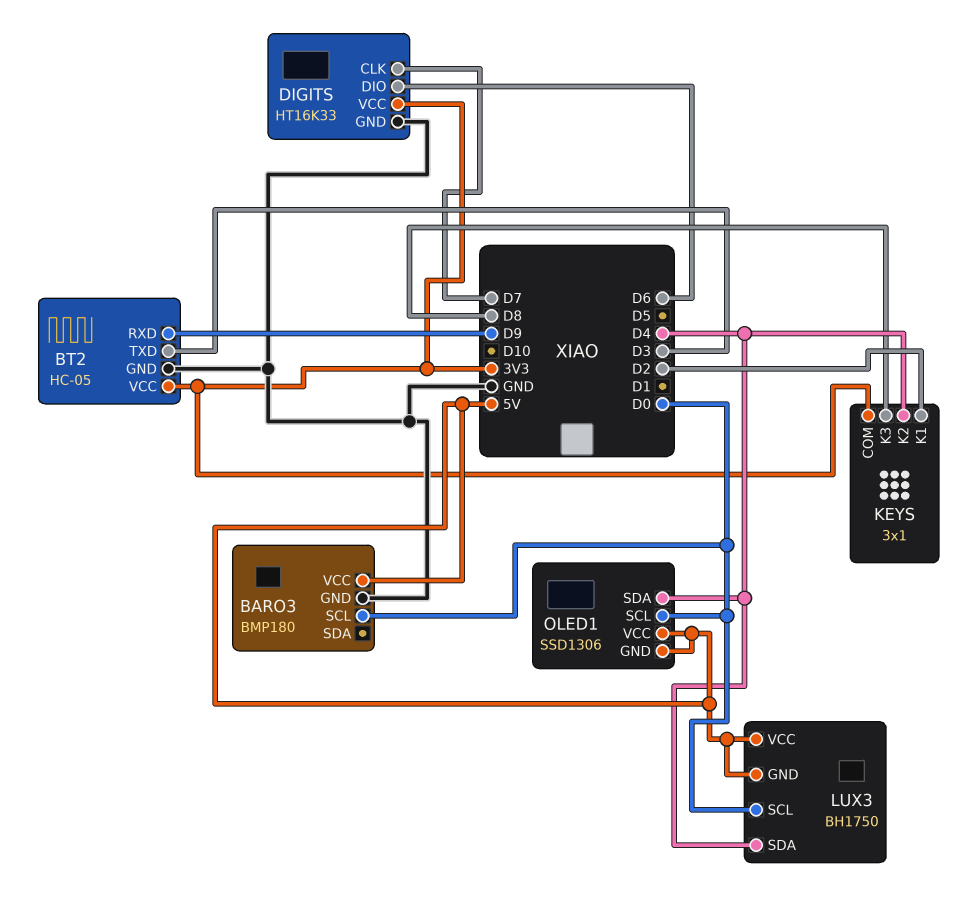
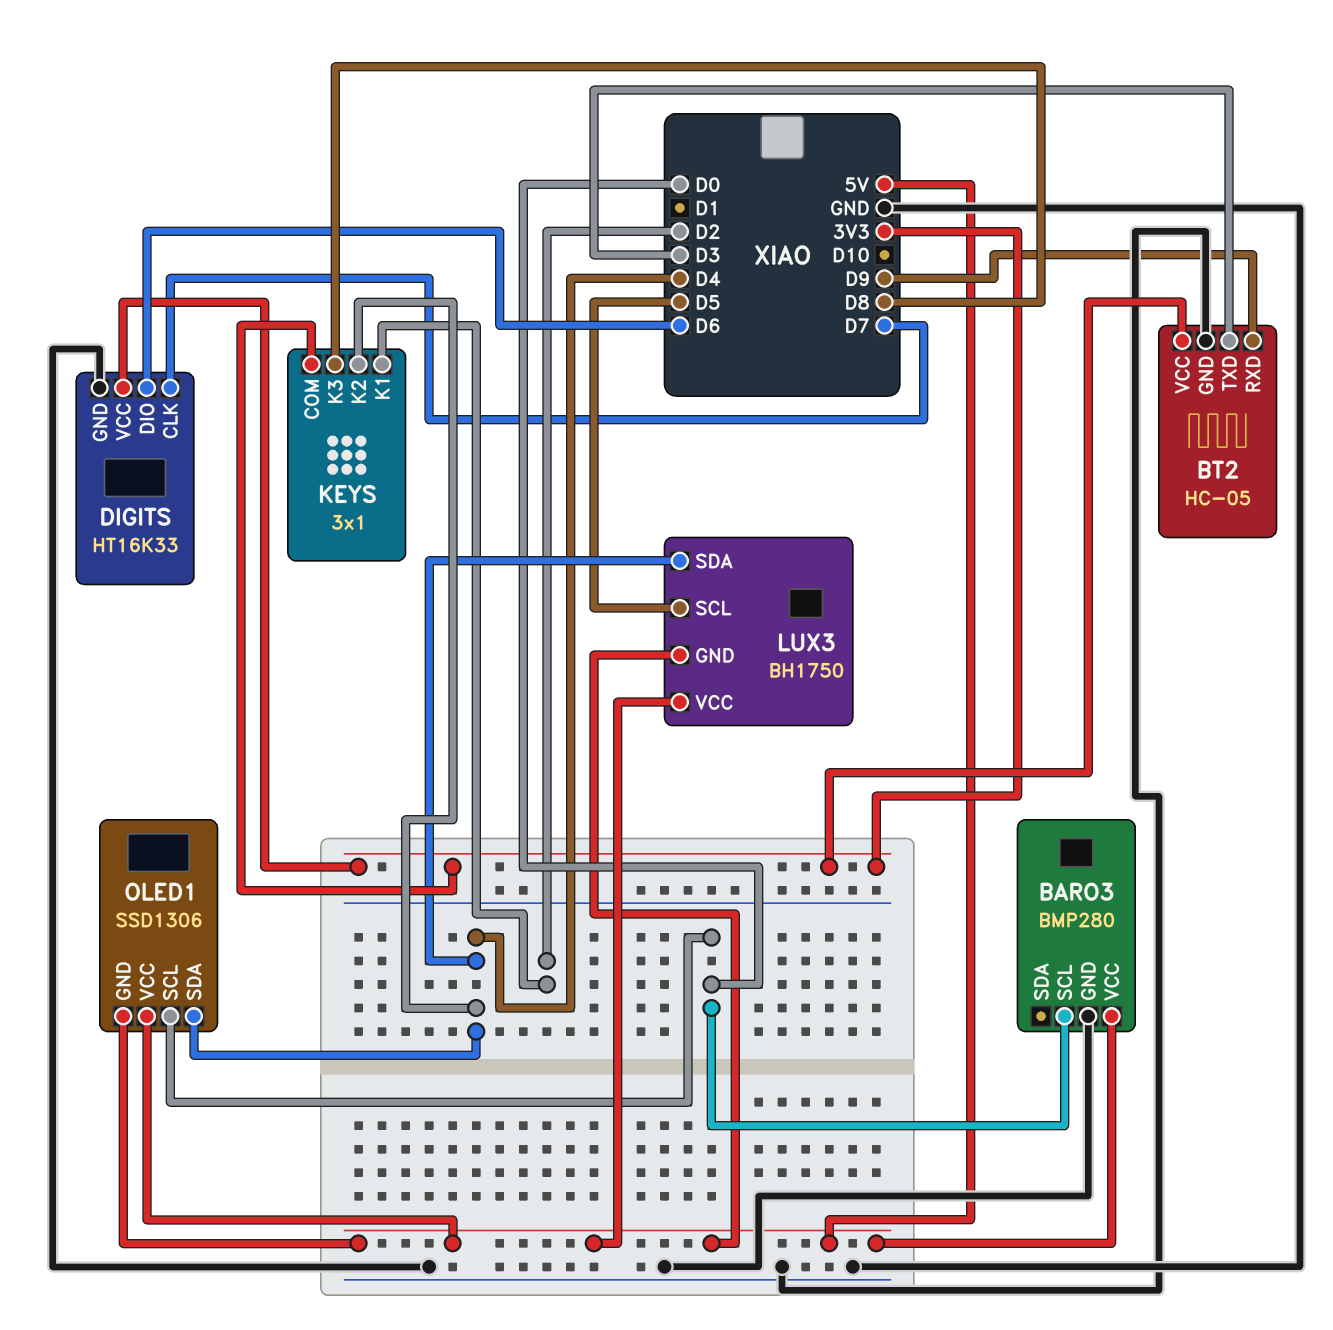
BARO3: BMP180 -> BMP280
LUX3 pin SCL: D0 -> D5

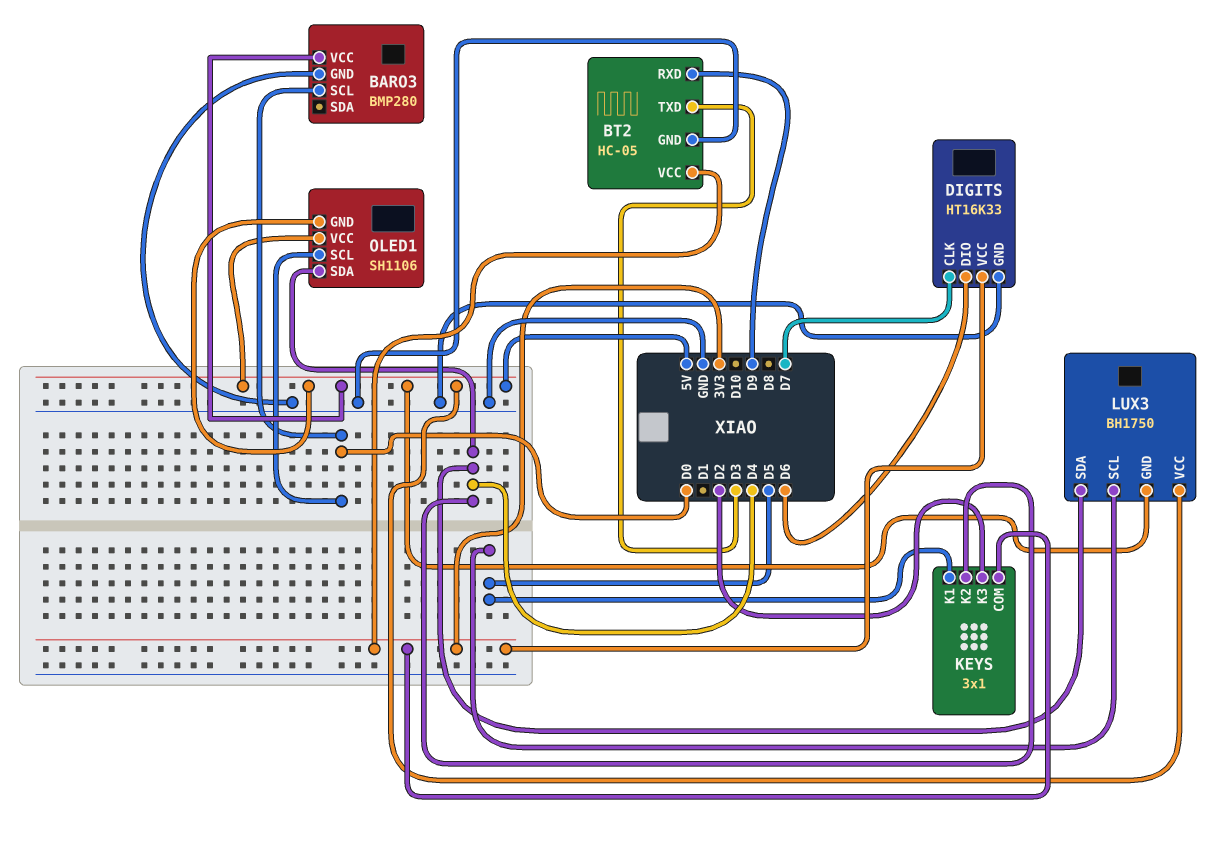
KEYS pin K1: D2 -> D5
KEYS pin K3: D8 -> D2
OLED1: SSD1306 -> SH1106

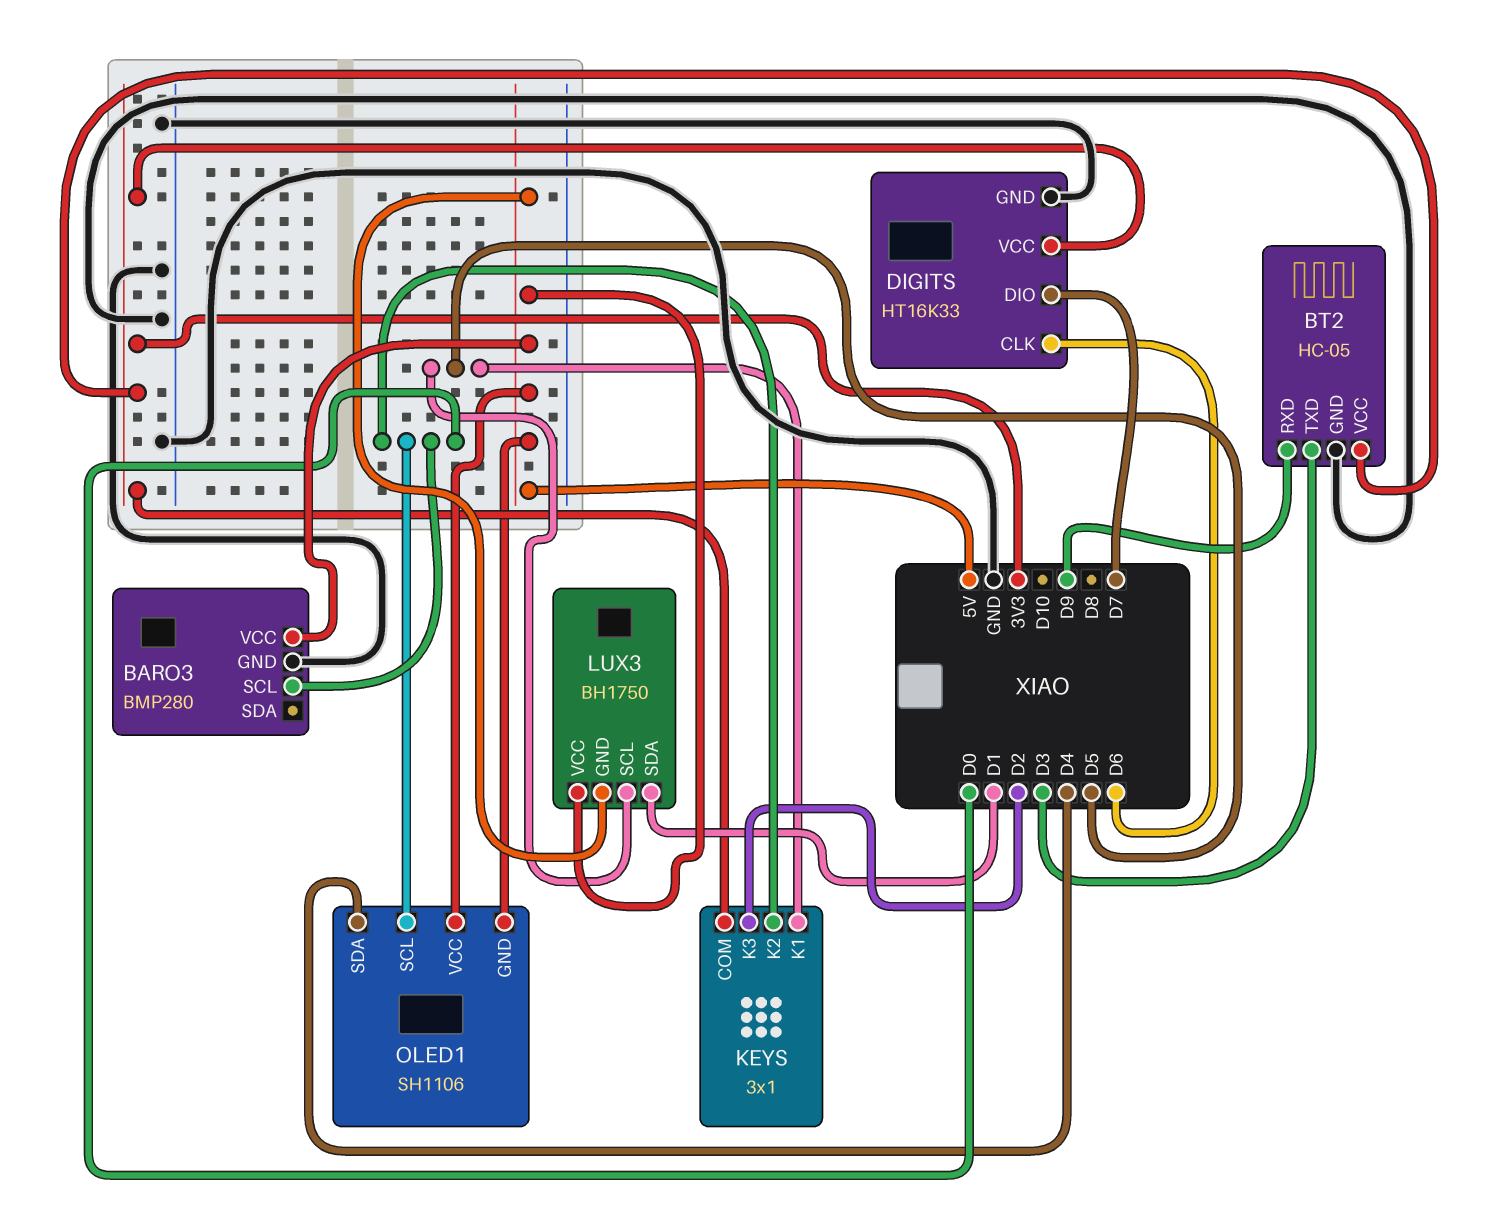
DIGITS pin CLK: D7 -> D6
DIGITS pin DIO: D6 -> D7
KEYS pin K2: D4 -> D0
LUX3 pin SDA: D4 -> D1

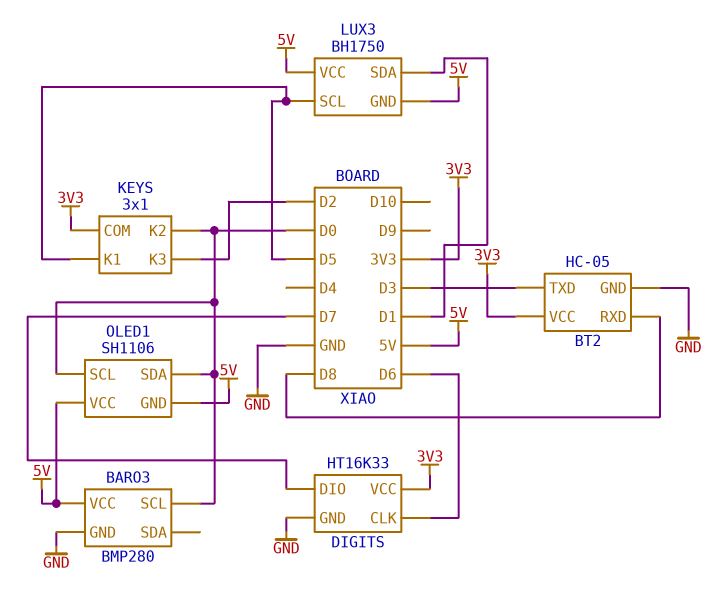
BT2 pin RXD: D9 -> D8
OLED1 pin SDA: D4 -> D0

